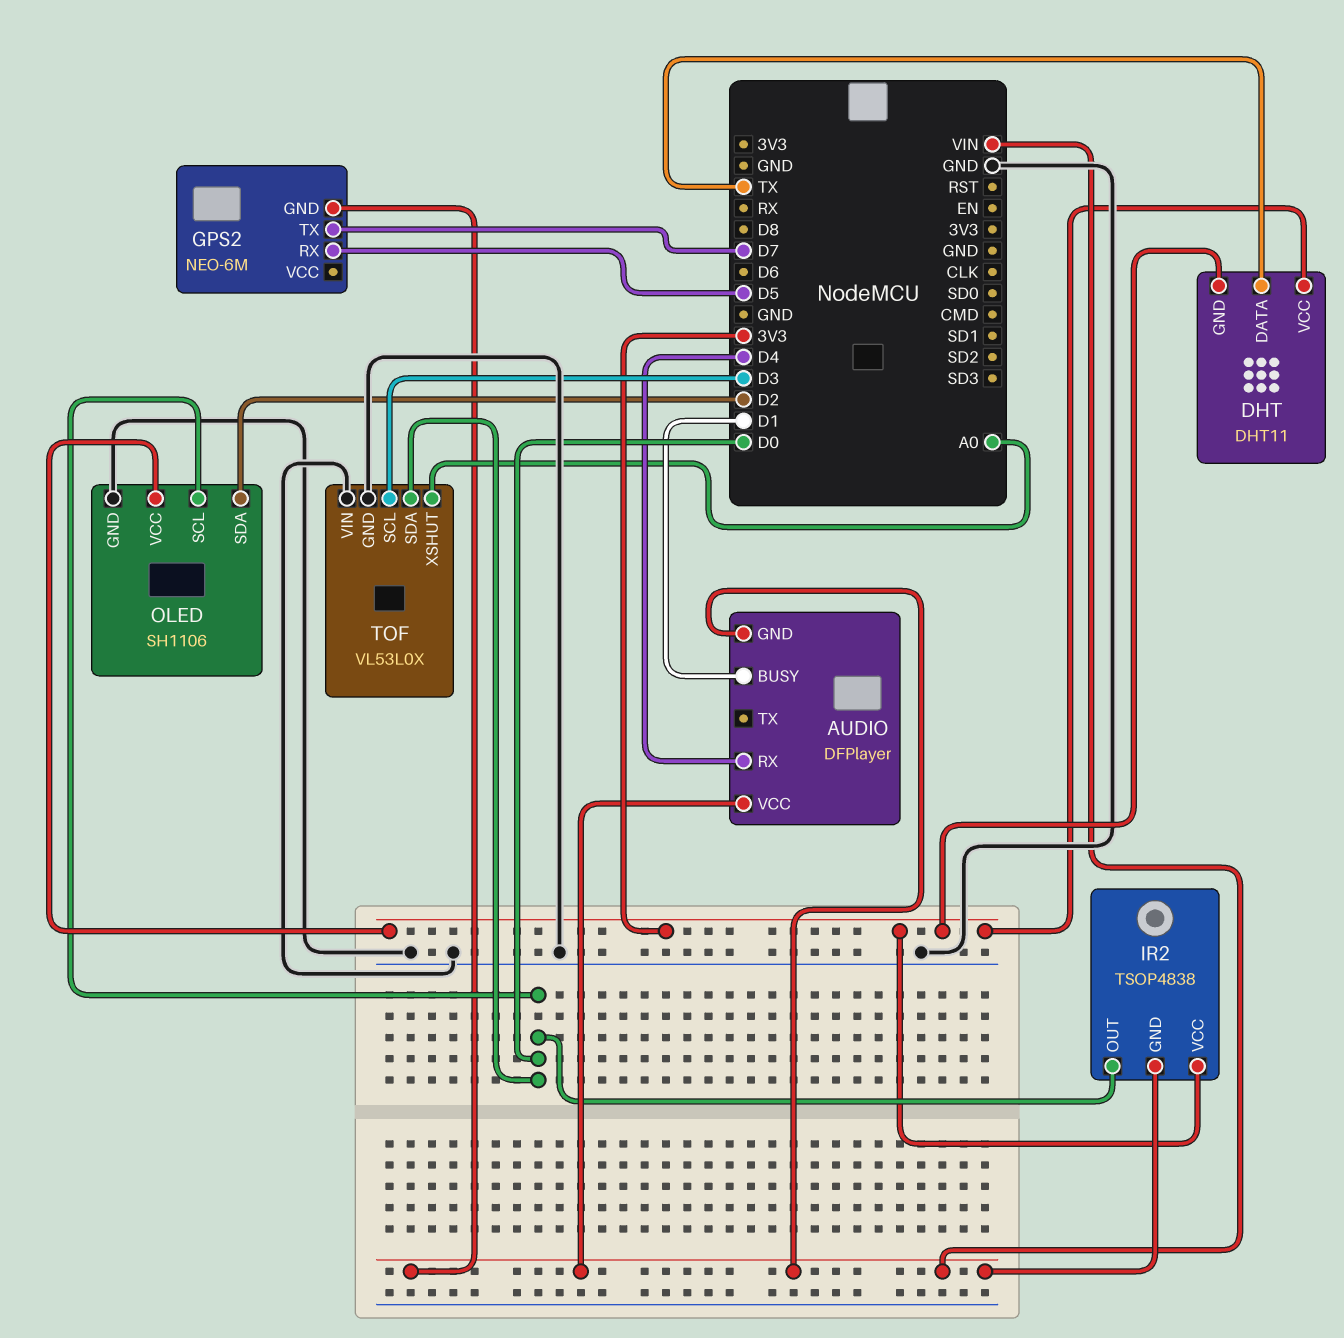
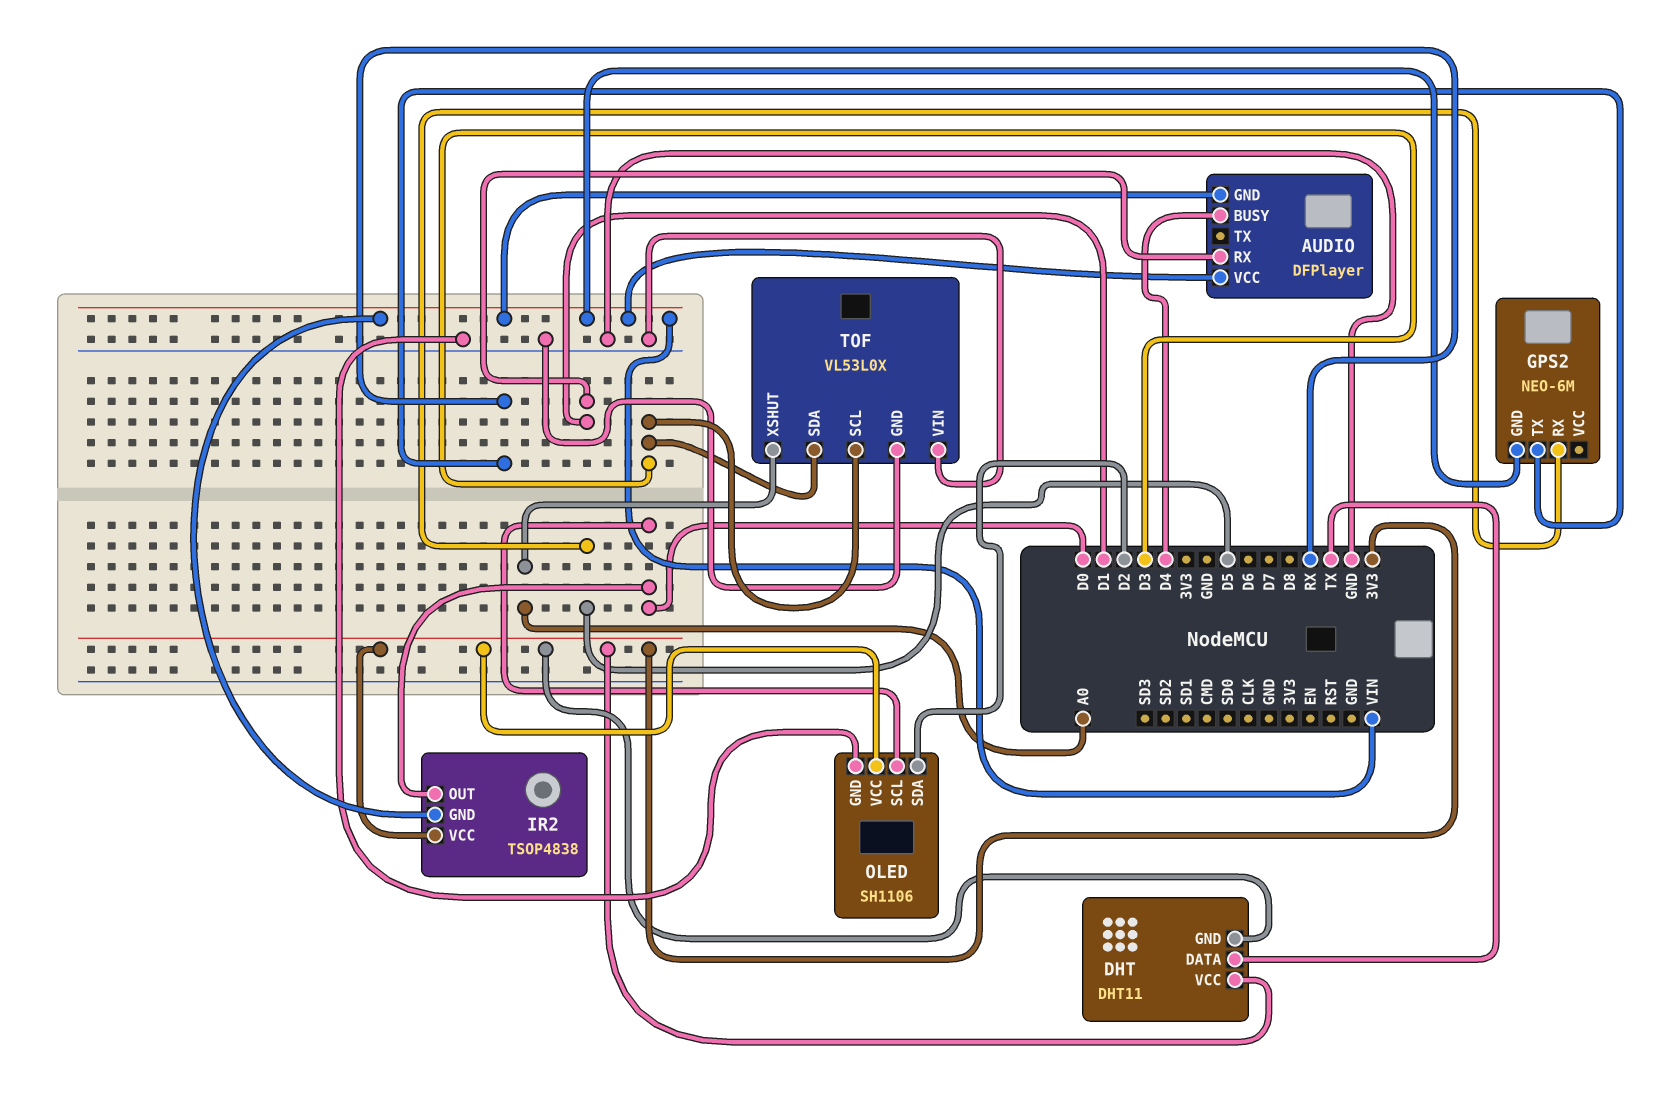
AUDIO pin BUSY: D1 -> D4
AUDIO pin RX: D4 -> D1
GPS2 pin TX: D7 -> RX
TOF pin SDA: D0 -> D3

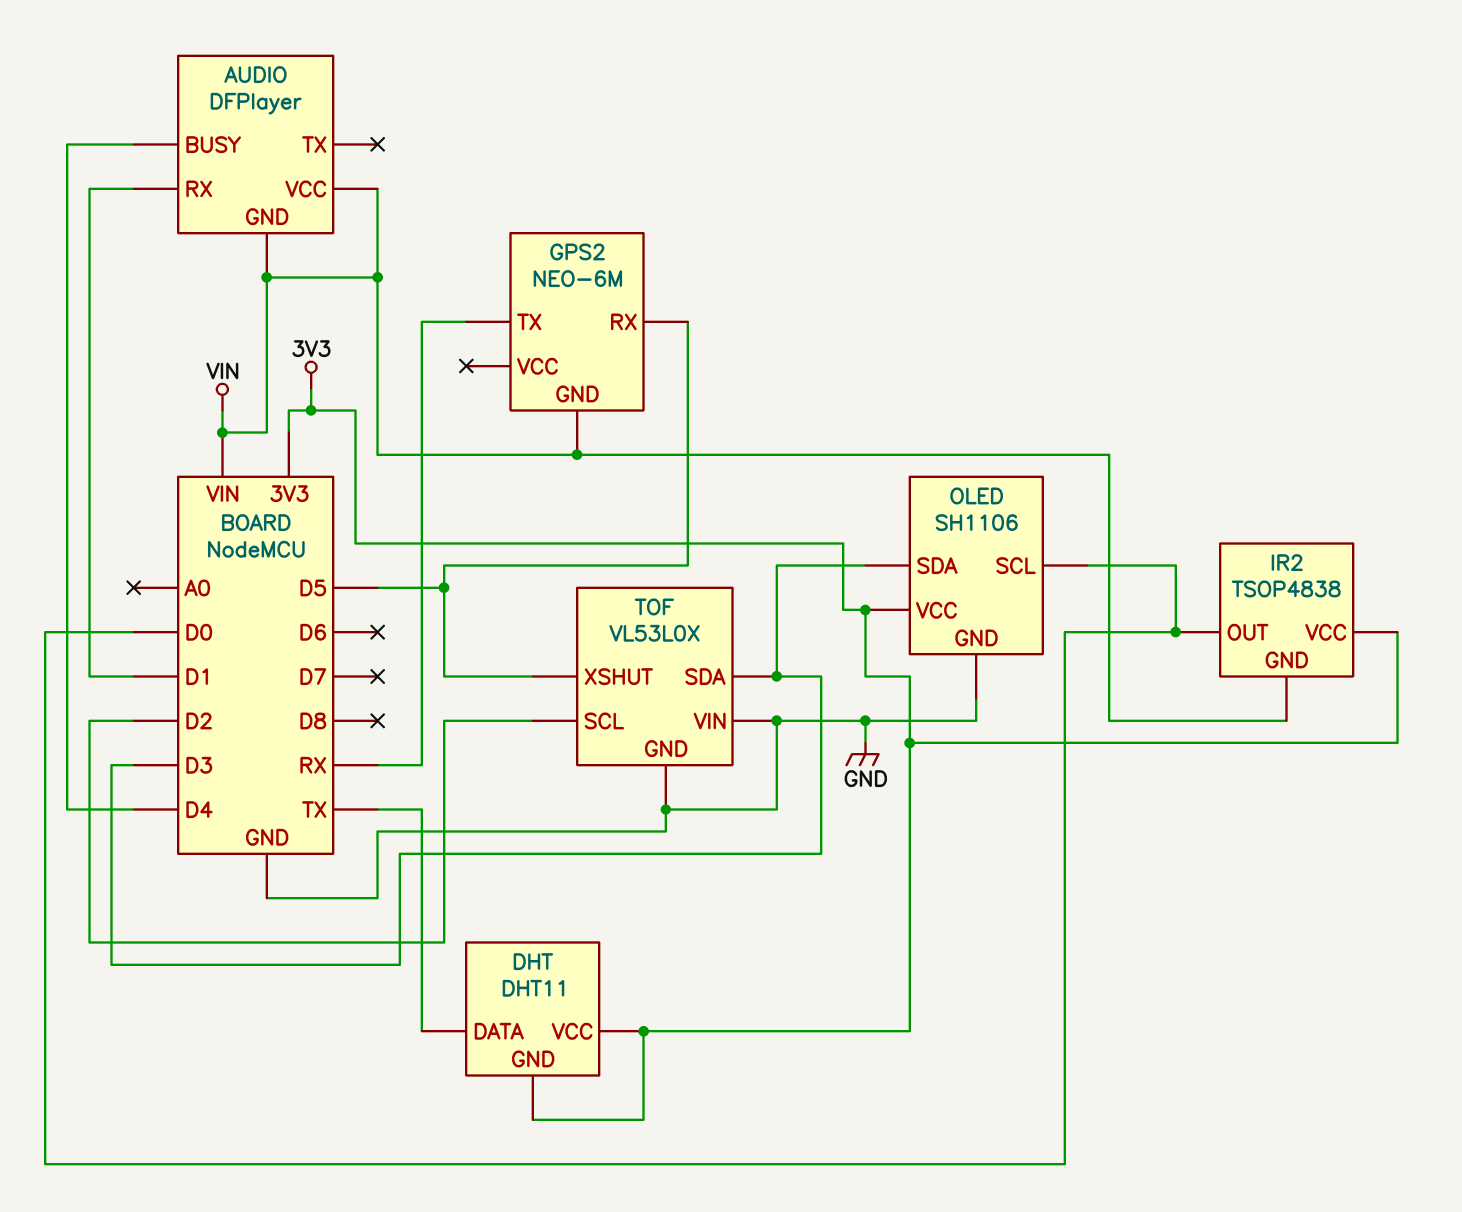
OLED pin SDA: D2 -> D3
TOF pin SCL: D3 -> D2
TOF pin XSHUT: A0 -> D5

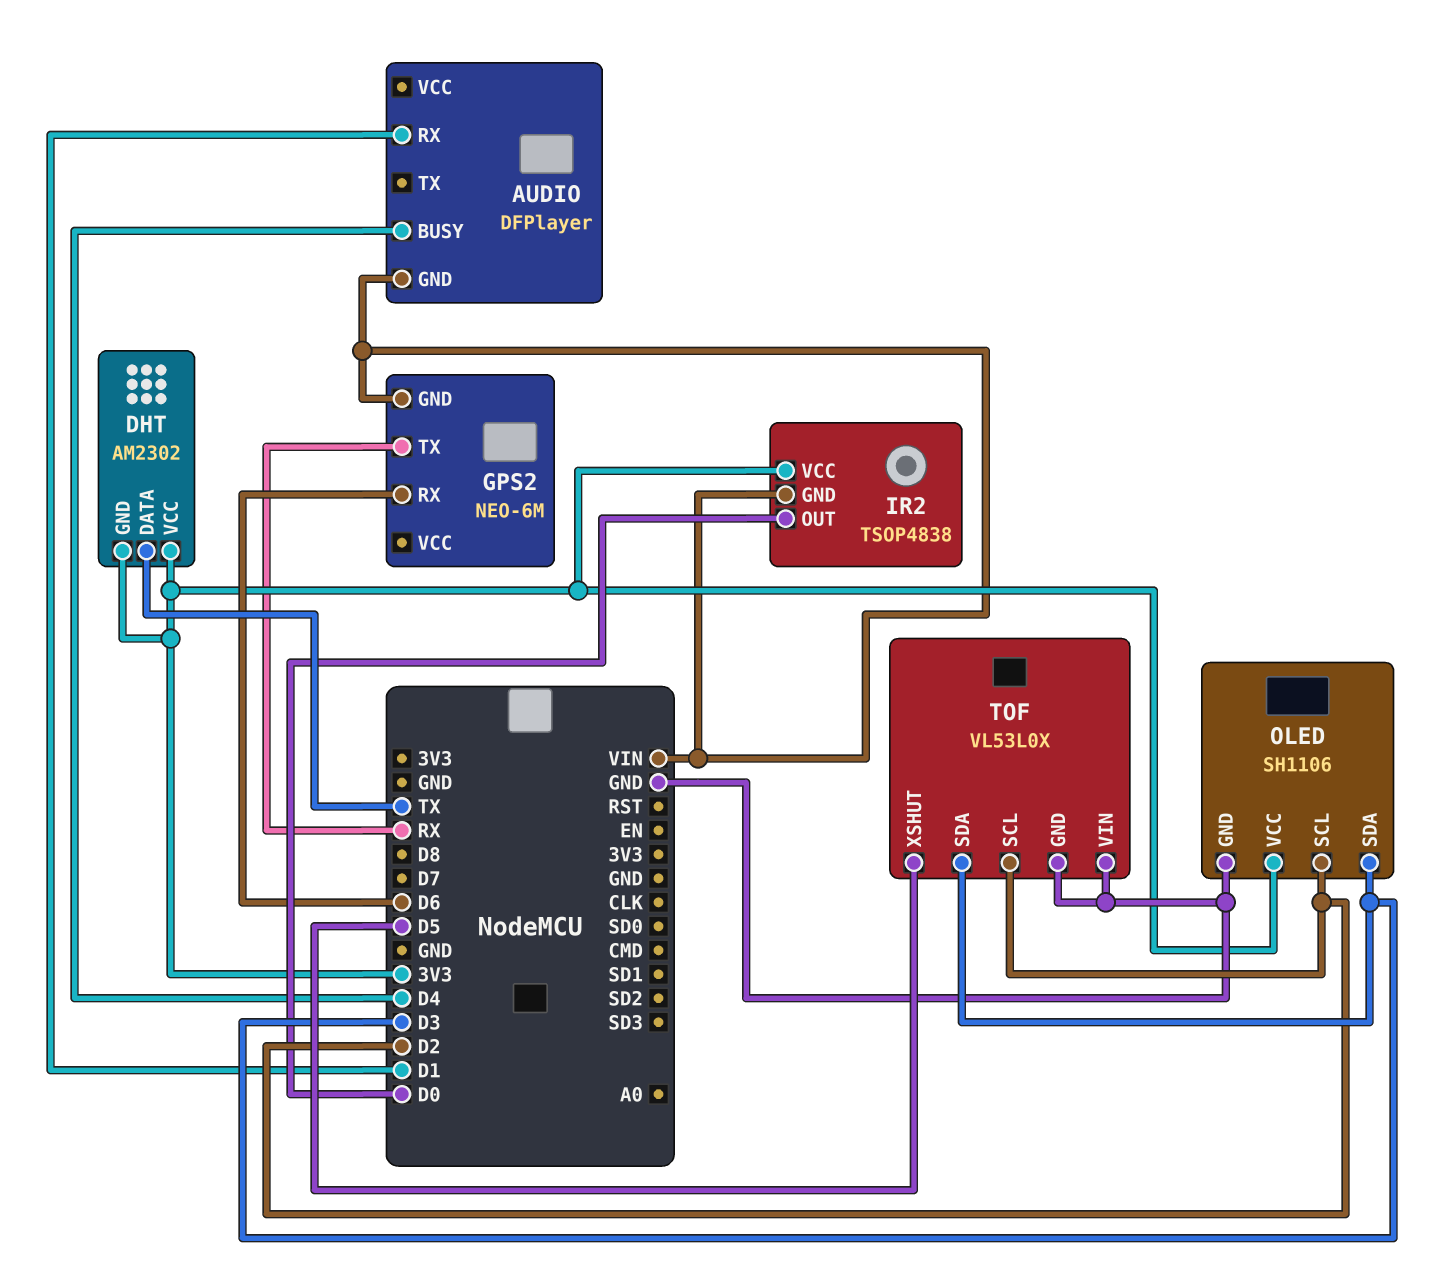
AUDIO pin VCC: VIN -> none
DHT: DHT11 -> AM2302
GPS2 pin RX: D5 -> D6
OLED pin SCL: D0 -> D2

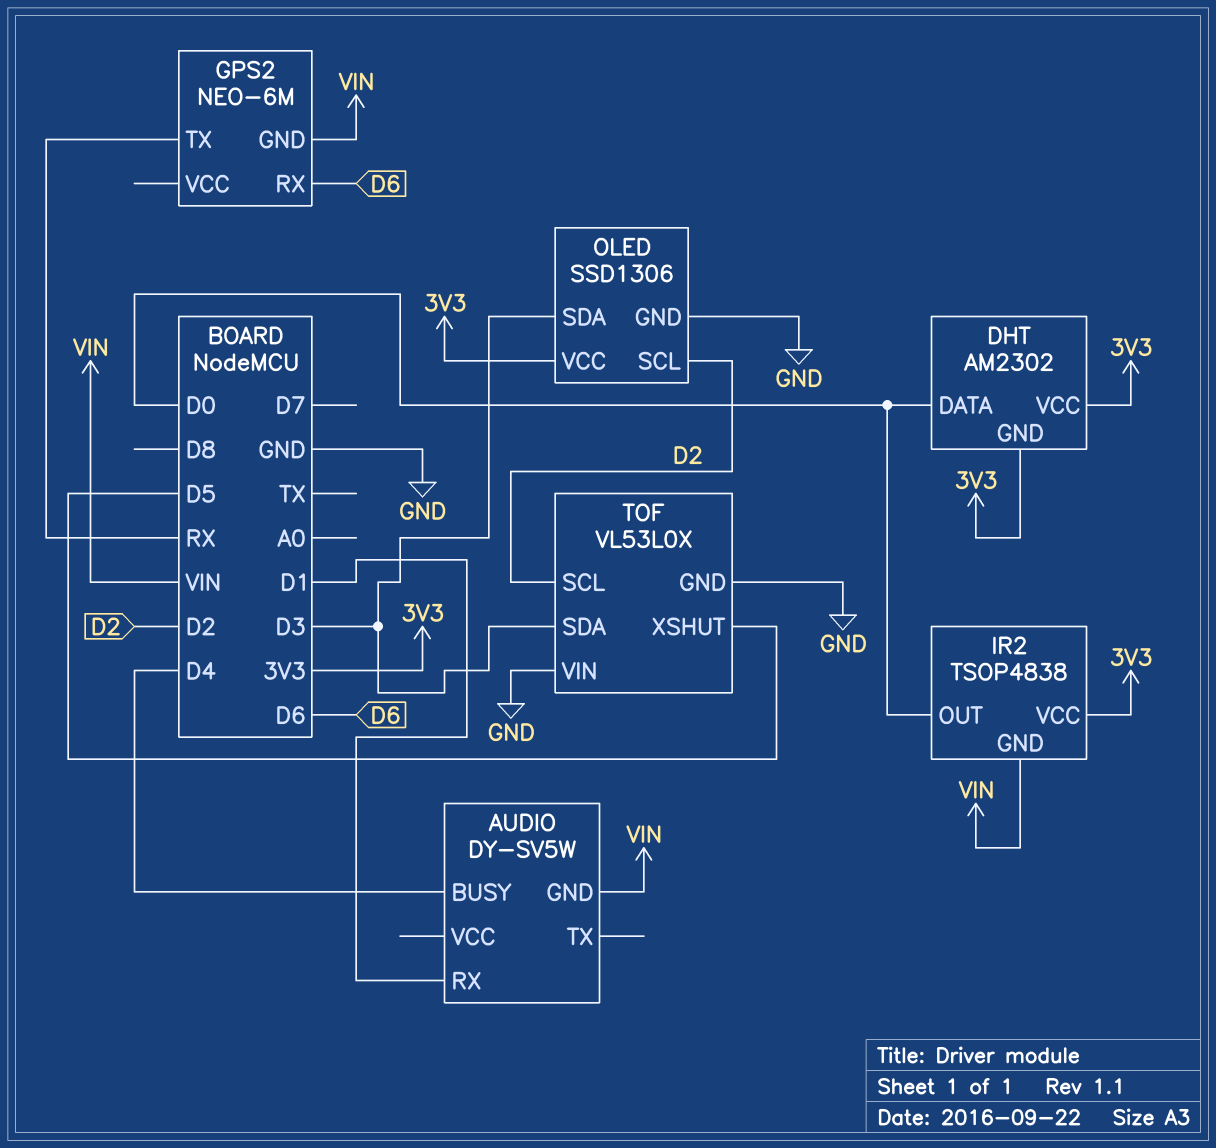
AUDIO: DFPlayer -> DY-SV5W
DHT pin DATA: TX -> D0
OLED: SH1106 -> SSD1306

